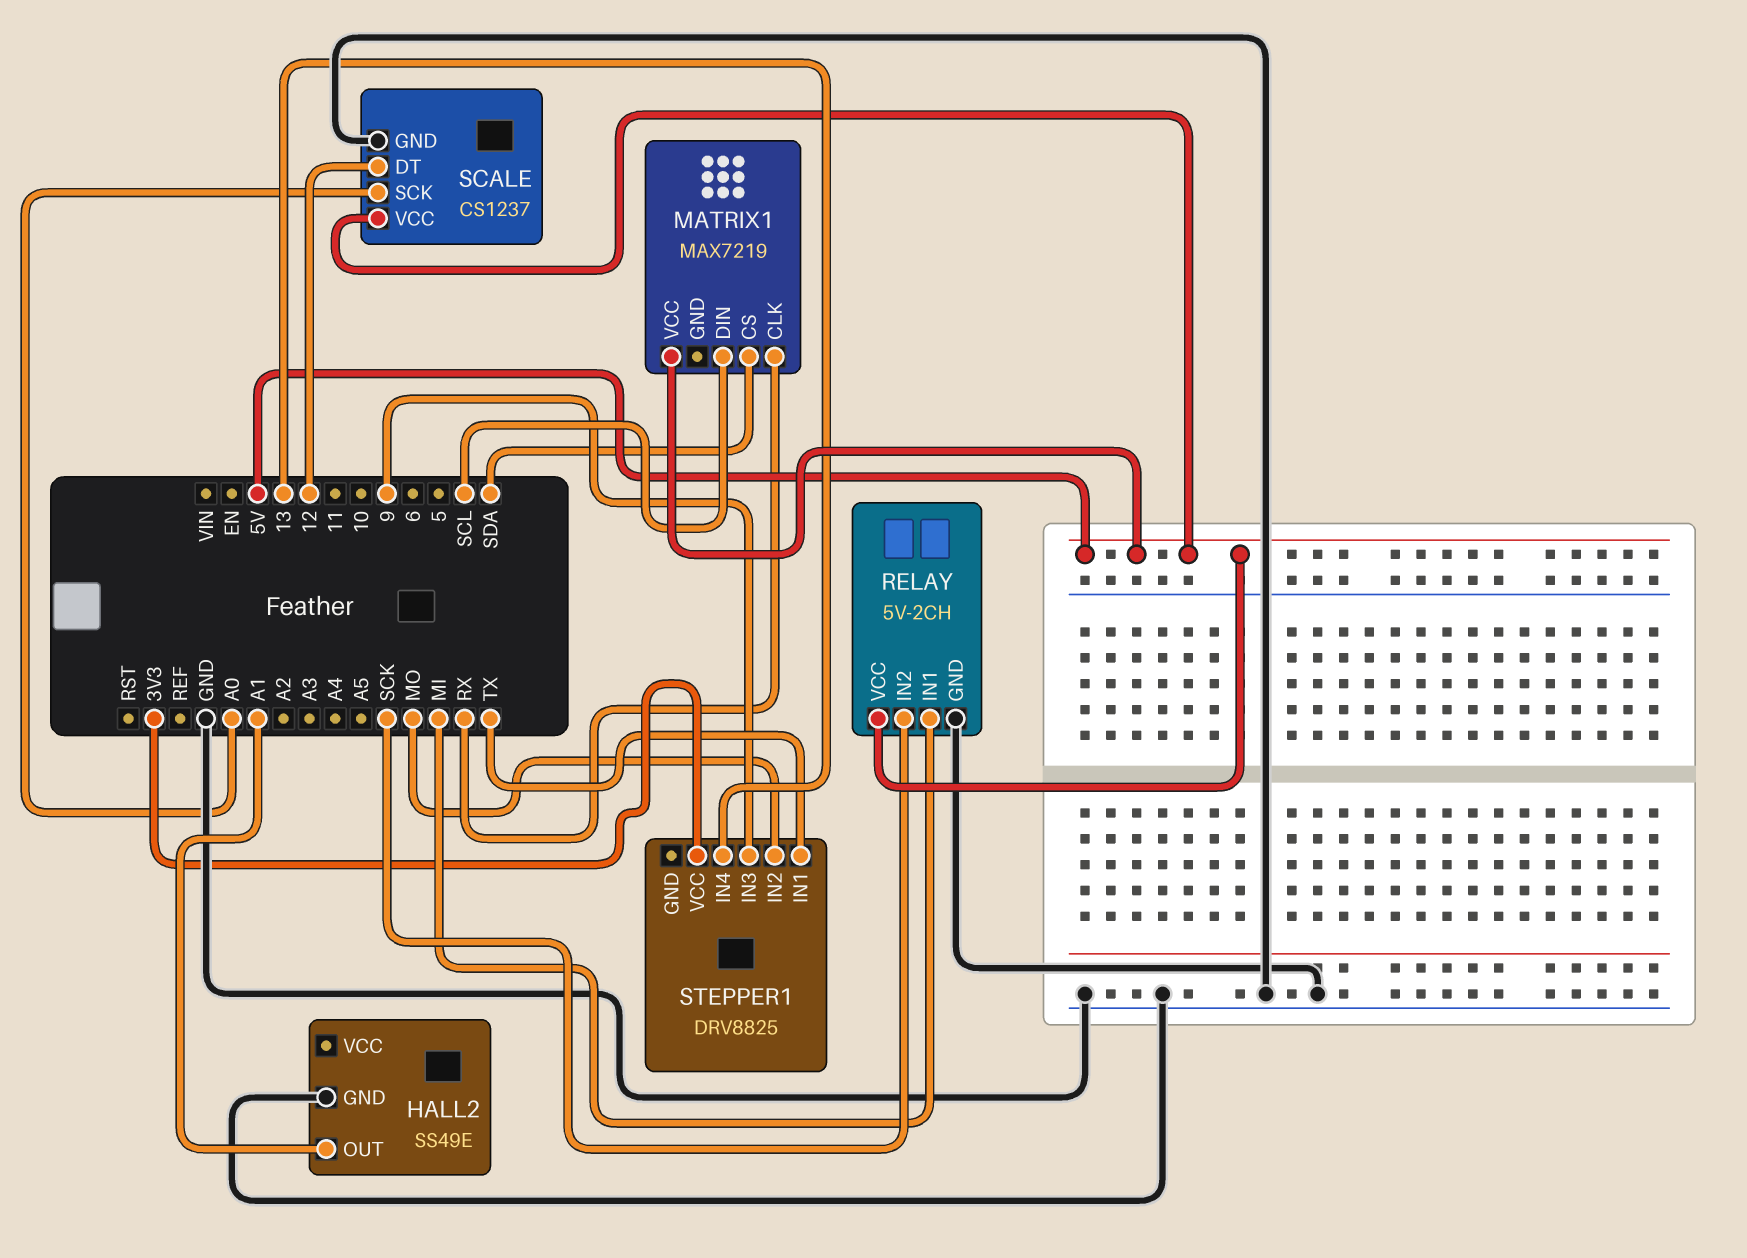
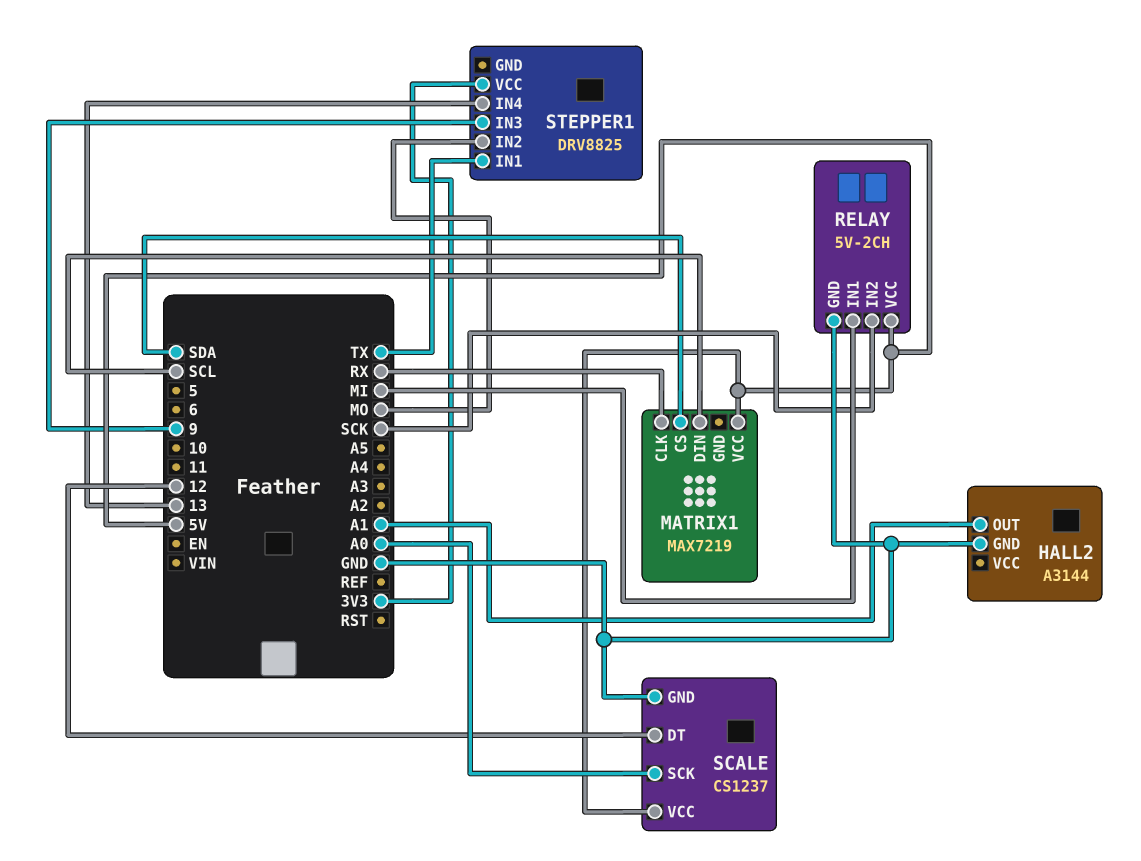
HALL2: SS49E -> A3144

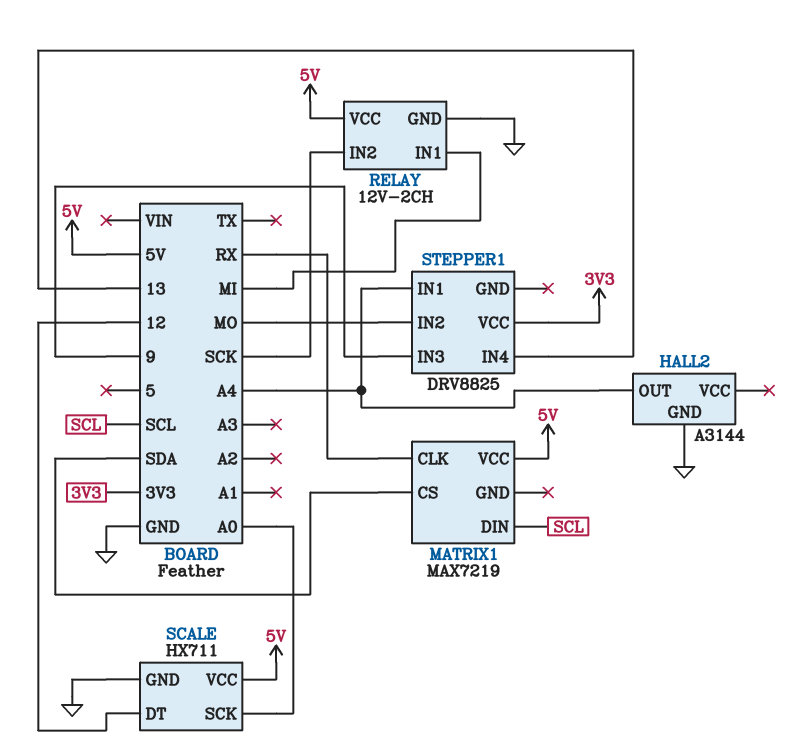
HALL2 pin OUT: A1 -> A4
RELAY: 5V-2CH -> 12V-2CH
SCALE: CS1237 -> HX711
STEPPER1 pin IN1: TX -> A4

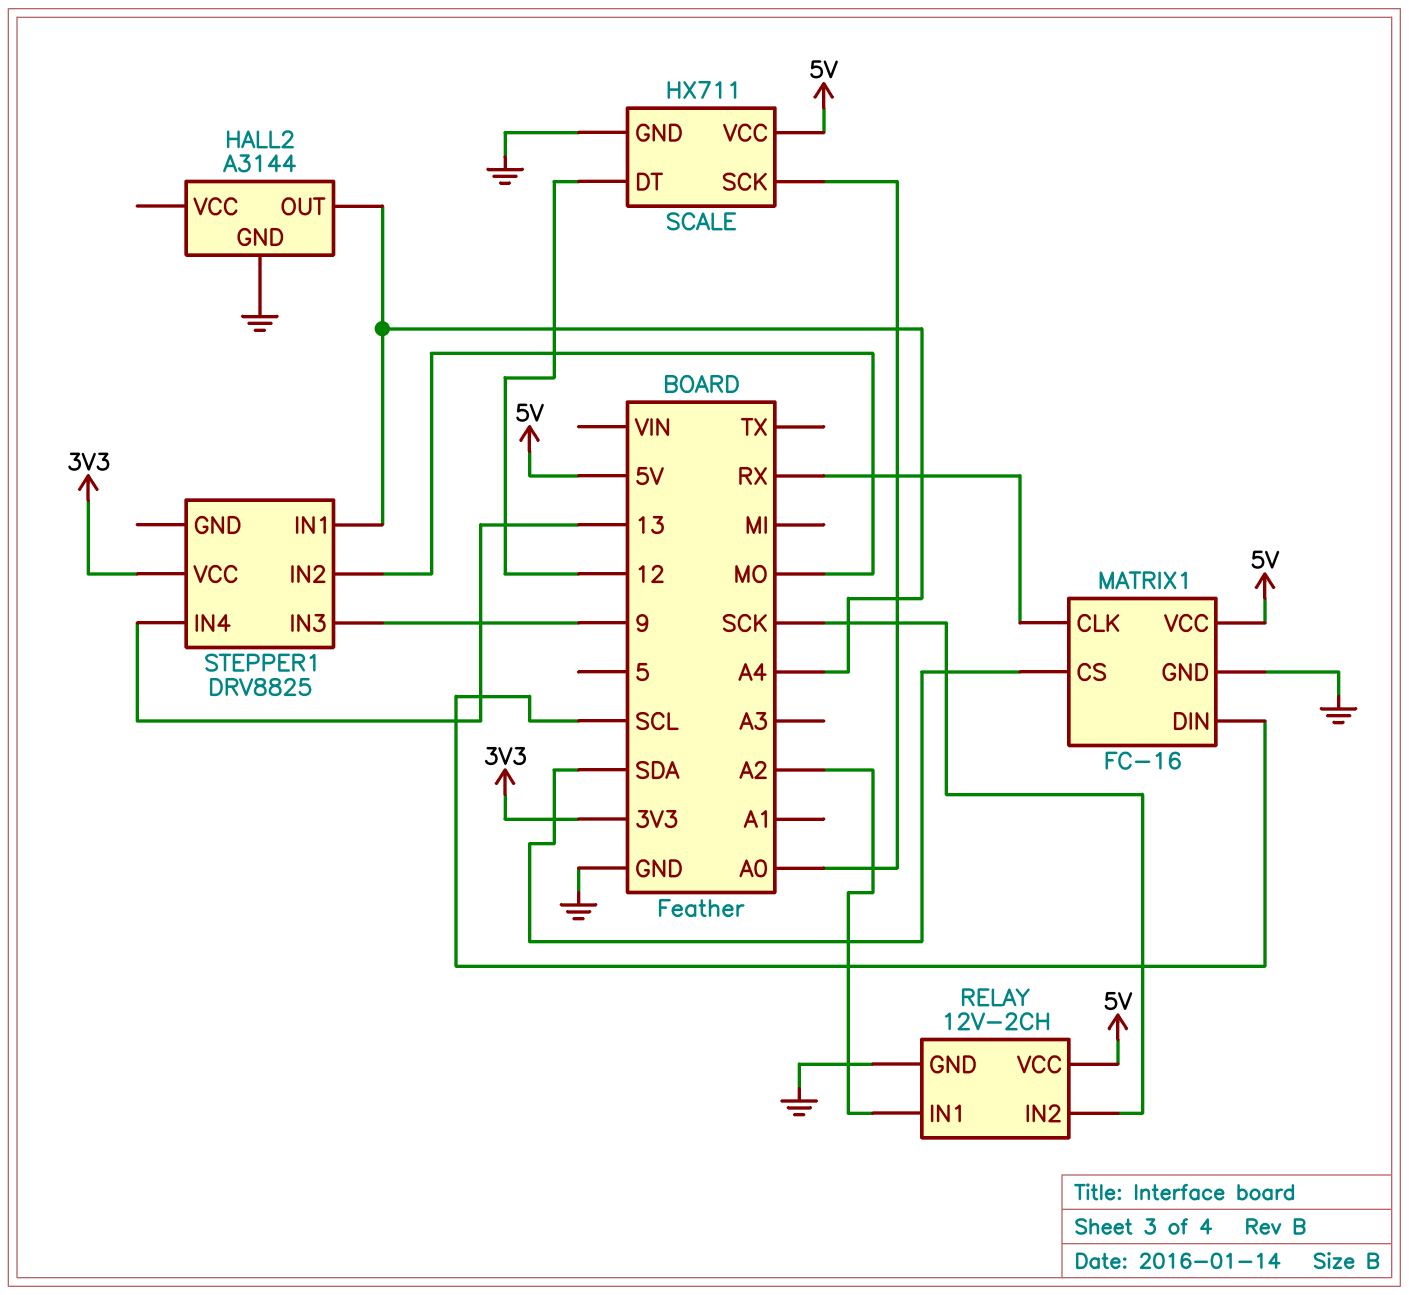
MATRIX1: MAX7219 -> FC-16
MATRIX1 pin GND: none -> GND
RELAY pin IN1: MI -> A2

